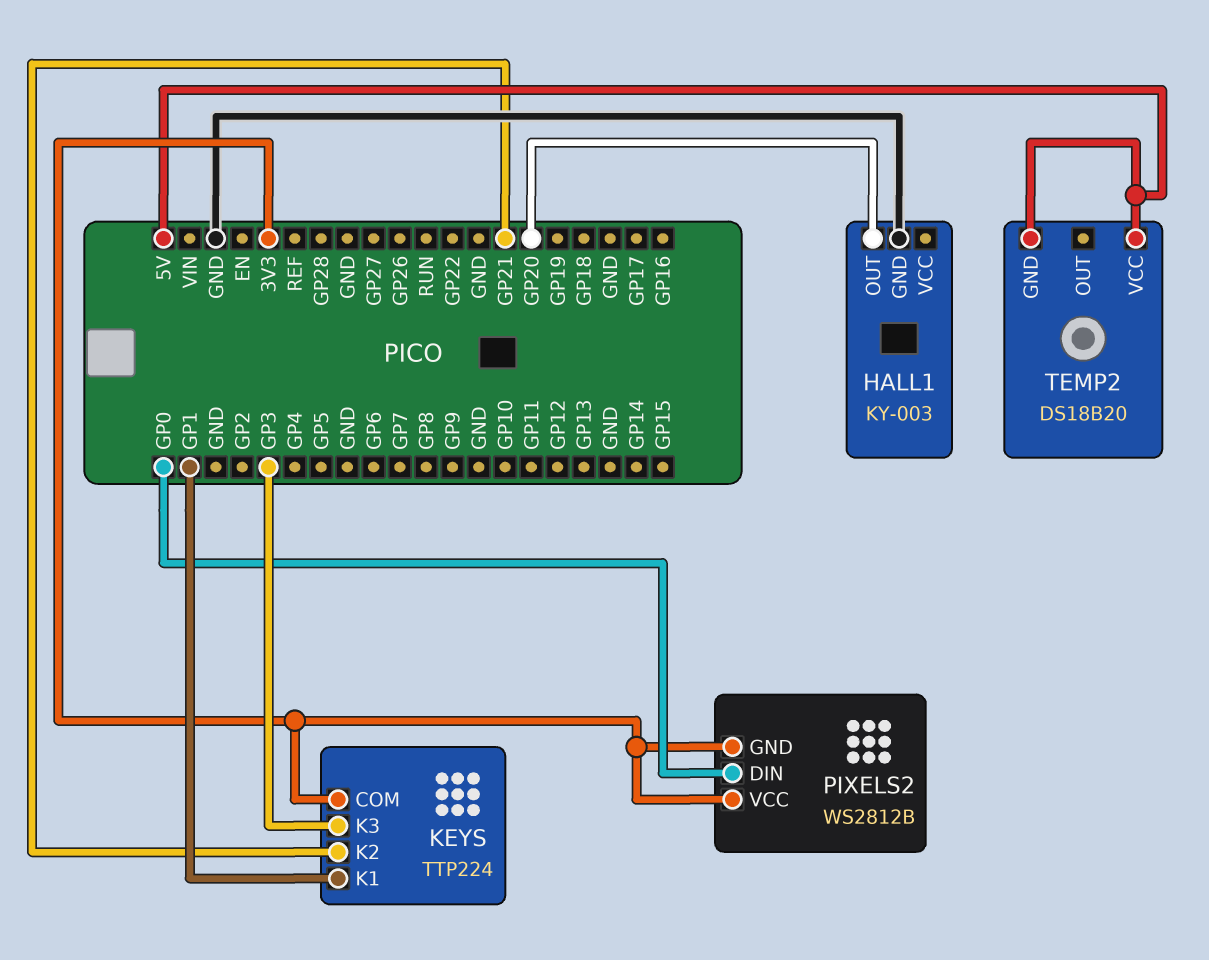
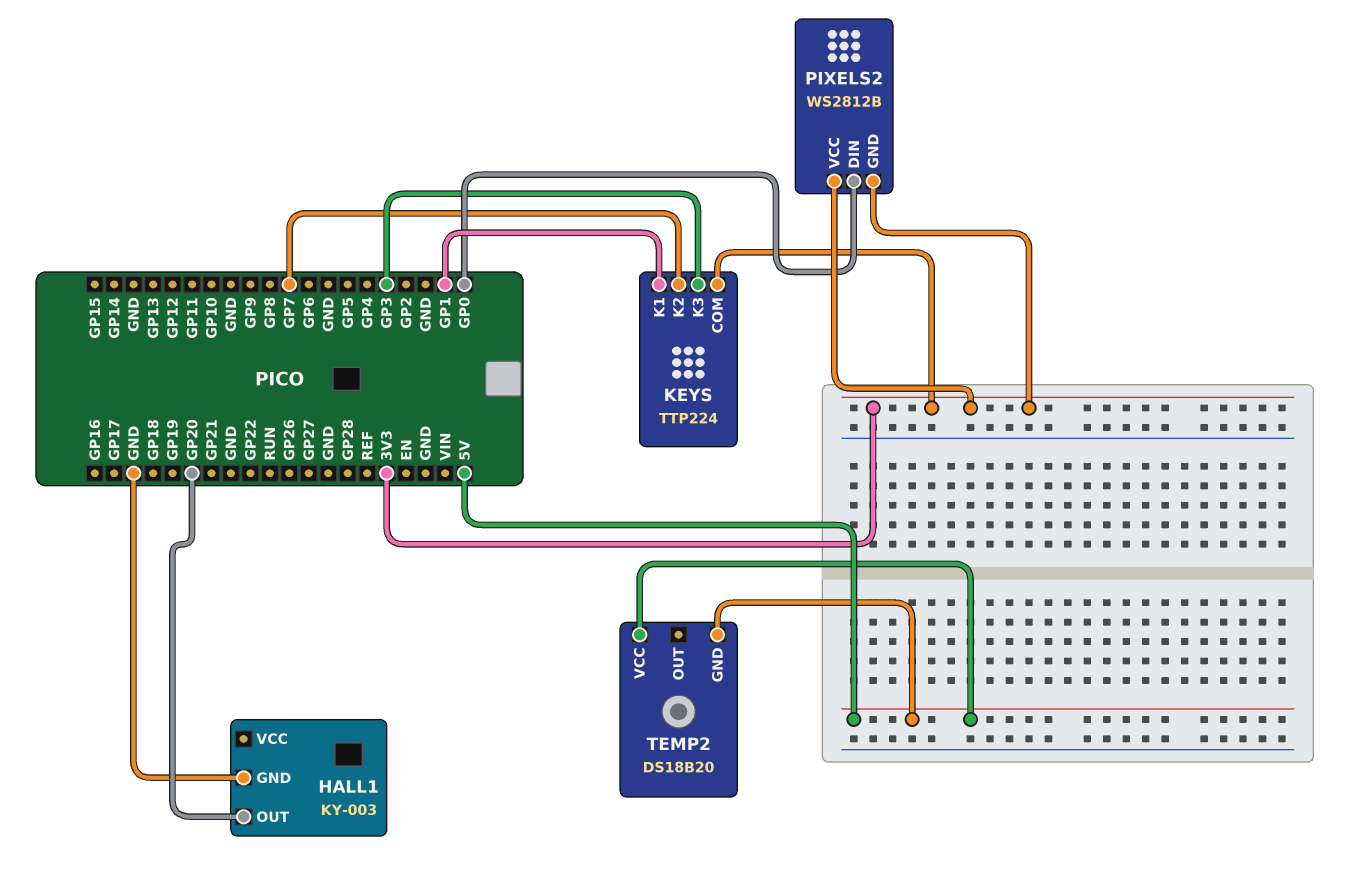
KEYS pin K2: GP21 -> GP7

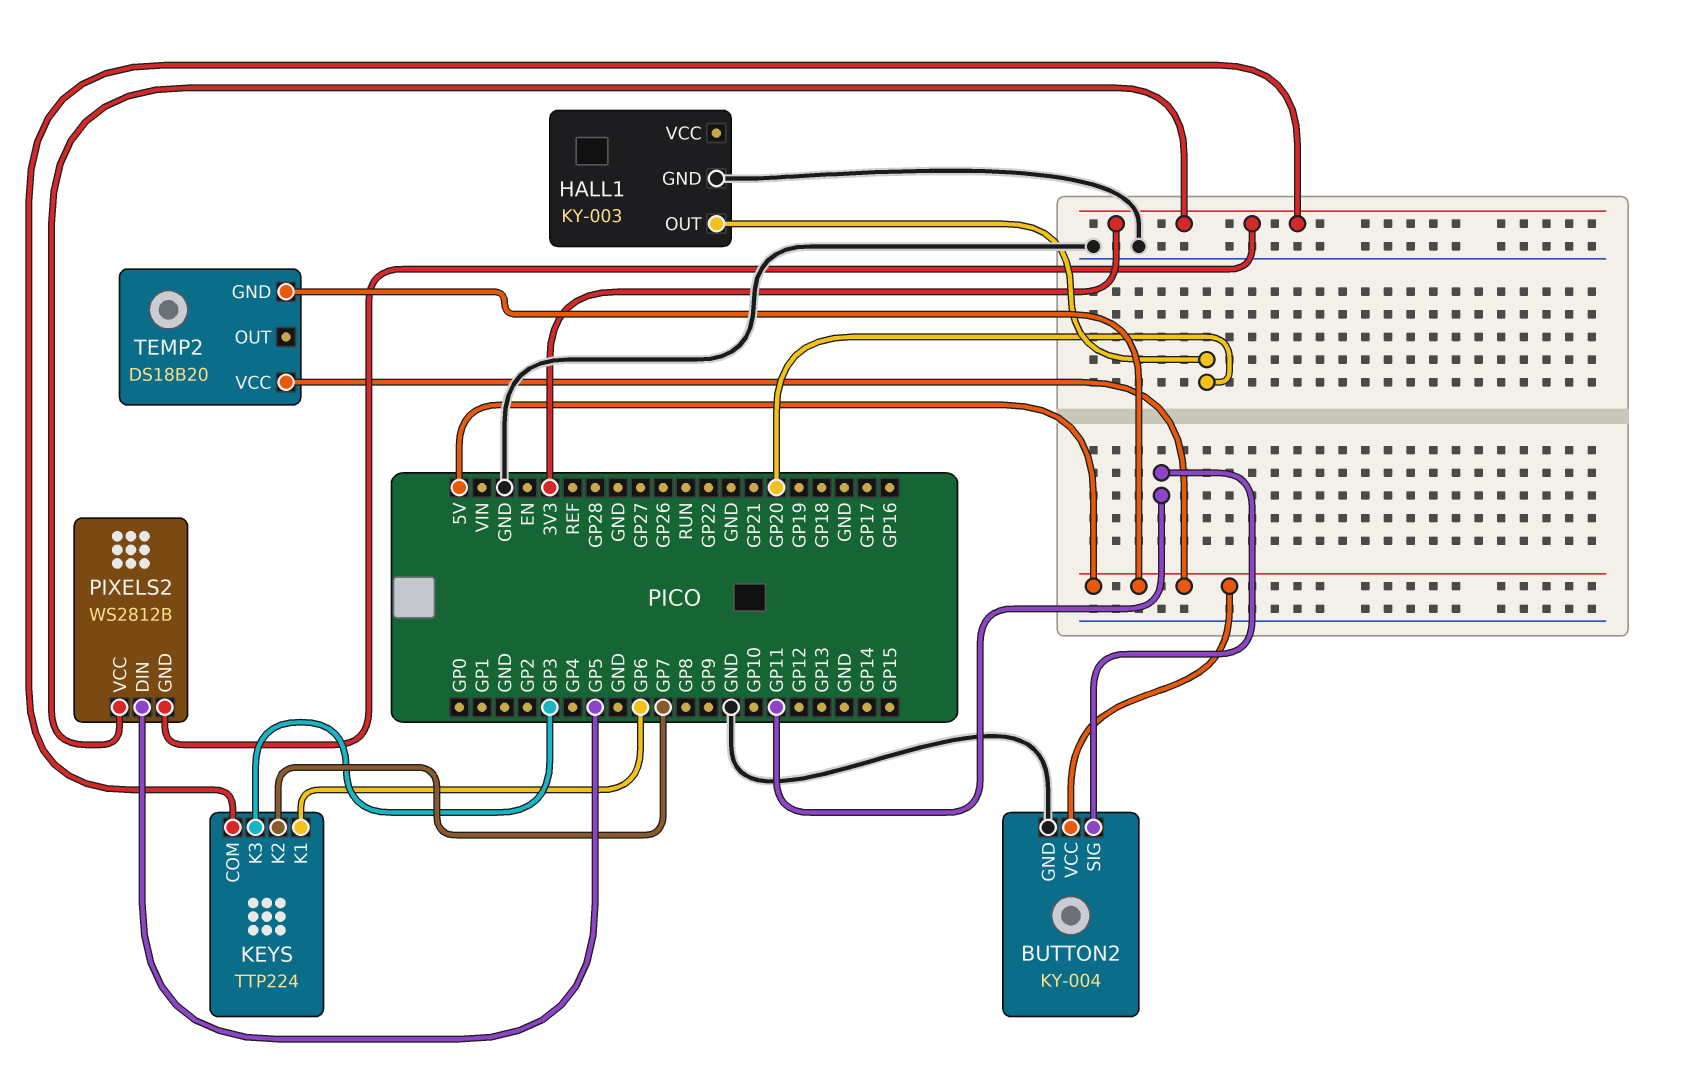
BUTTON2: none -> KY-004
BUTTON2 pin GND: none -> GND
BUTTON2 pin SIG: none -> GP11
BUTTON2 pin VCC: none -> 5V
KEYS pin K1: GP1 -> GP6
PIXELS2 pin DIN: GP0 -> GP5

